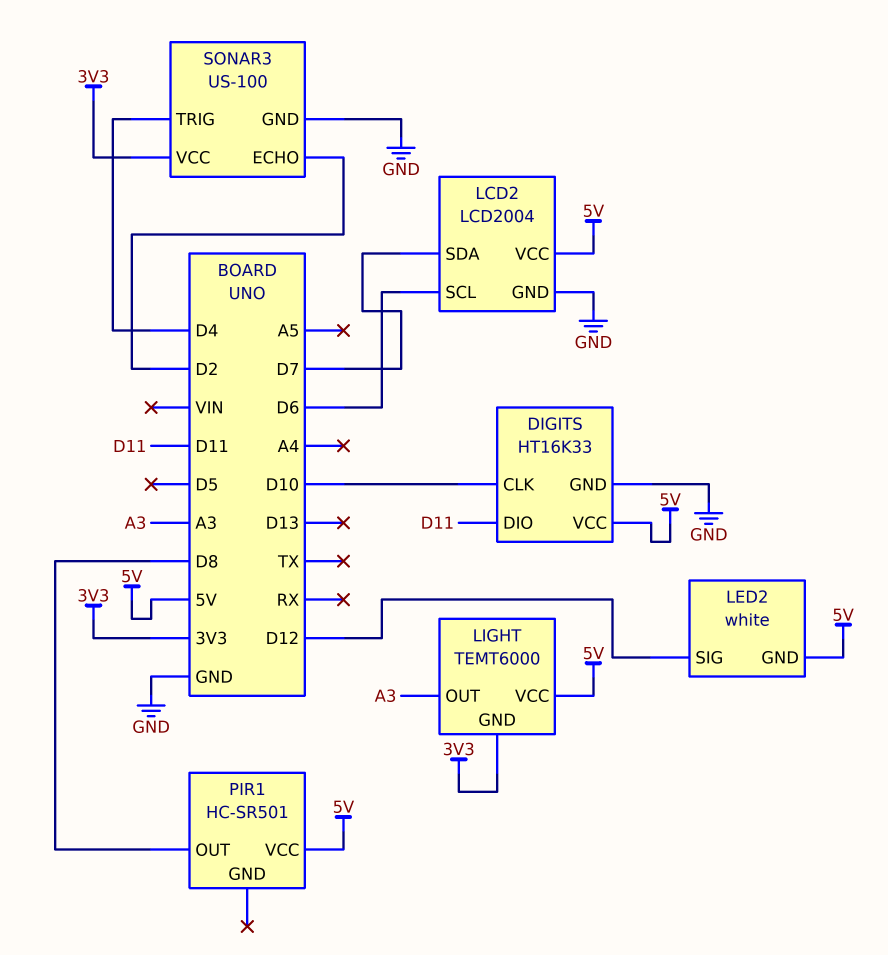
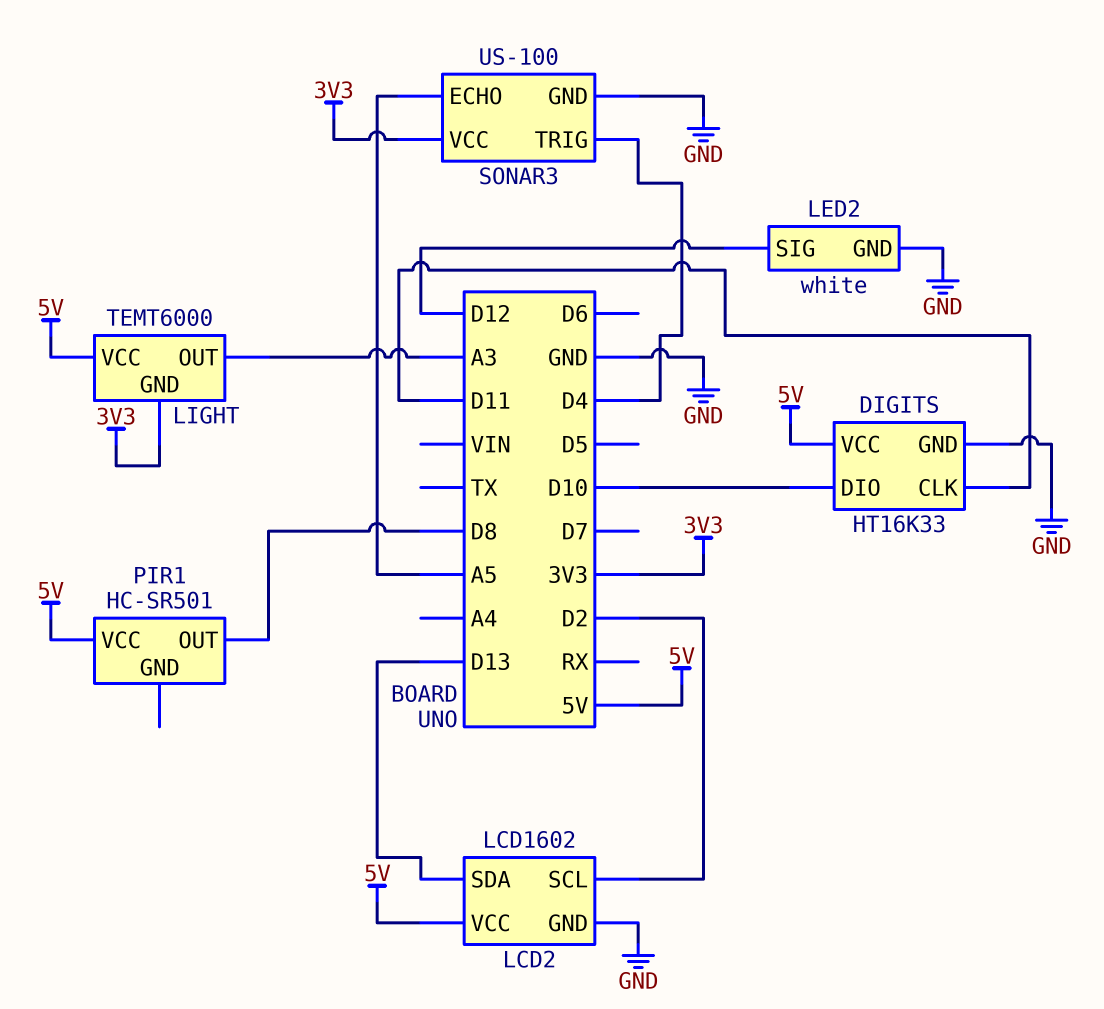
DIGITS pin CLK: D10 -> D11
DIGITS pin DIO: D11 -> D10
LCD2: LCD2004 -> LCD1602
LCD2 pin SCL: D6 -> D2
LCD2 pin SDA: D7 -> D13
LED2 pin GND: 5V -> GND
SONAR3 pin ECHO: D2 -> A5

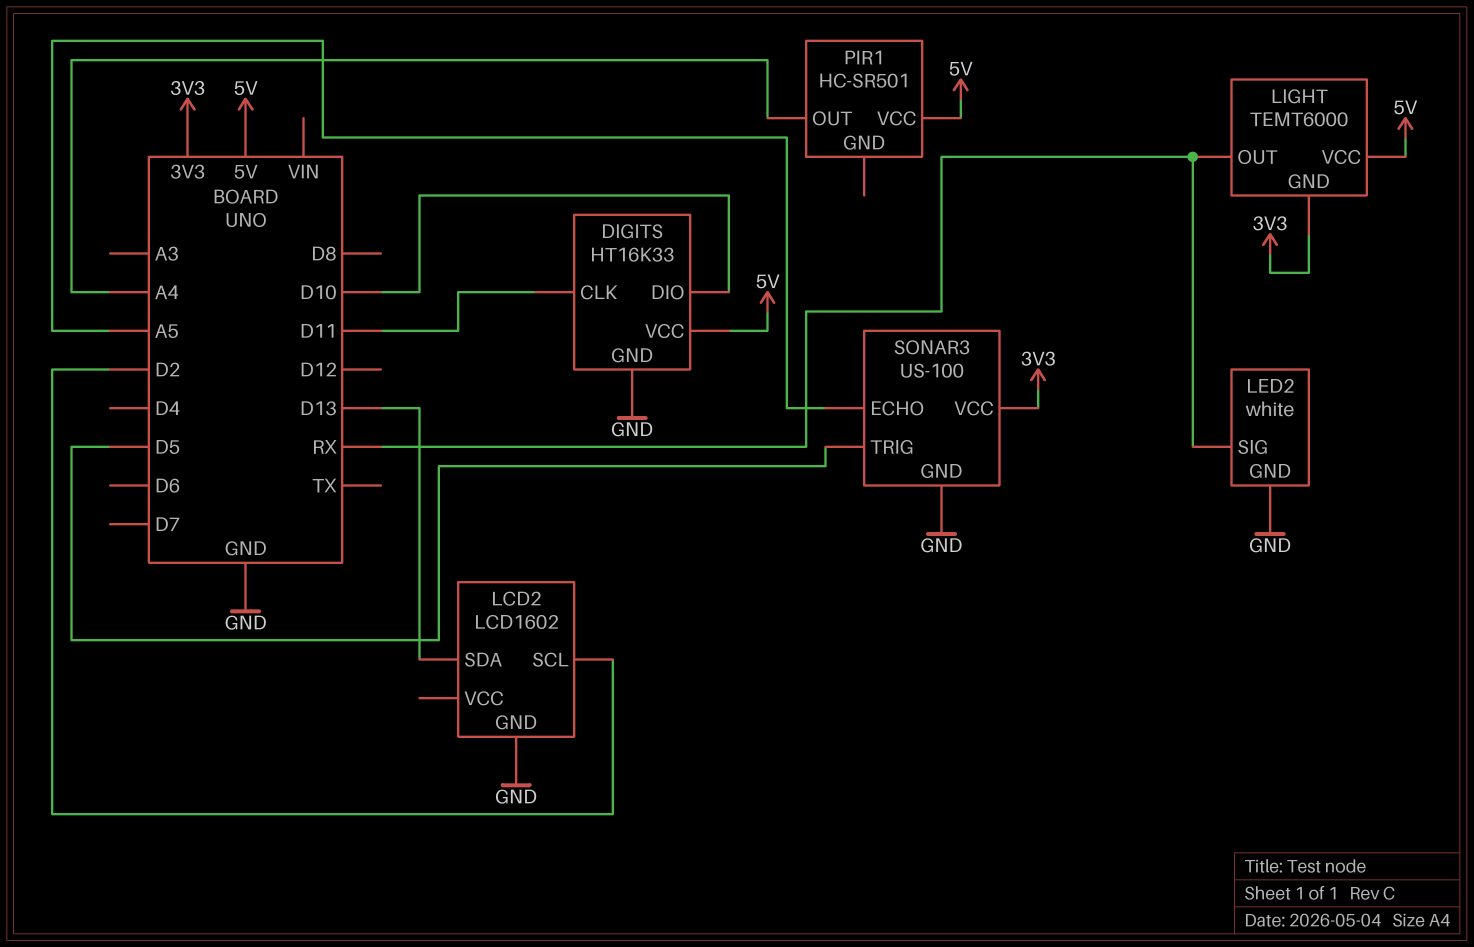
LCD2 pin VCC: 5V -> none
LED2 pin SIG: D12 -> RX
LIGHT pin OUT: A3 -> RX
PIR1 pin OUT: D8 -> A4
SONAR3 pin TRIG: D4 -> D5

